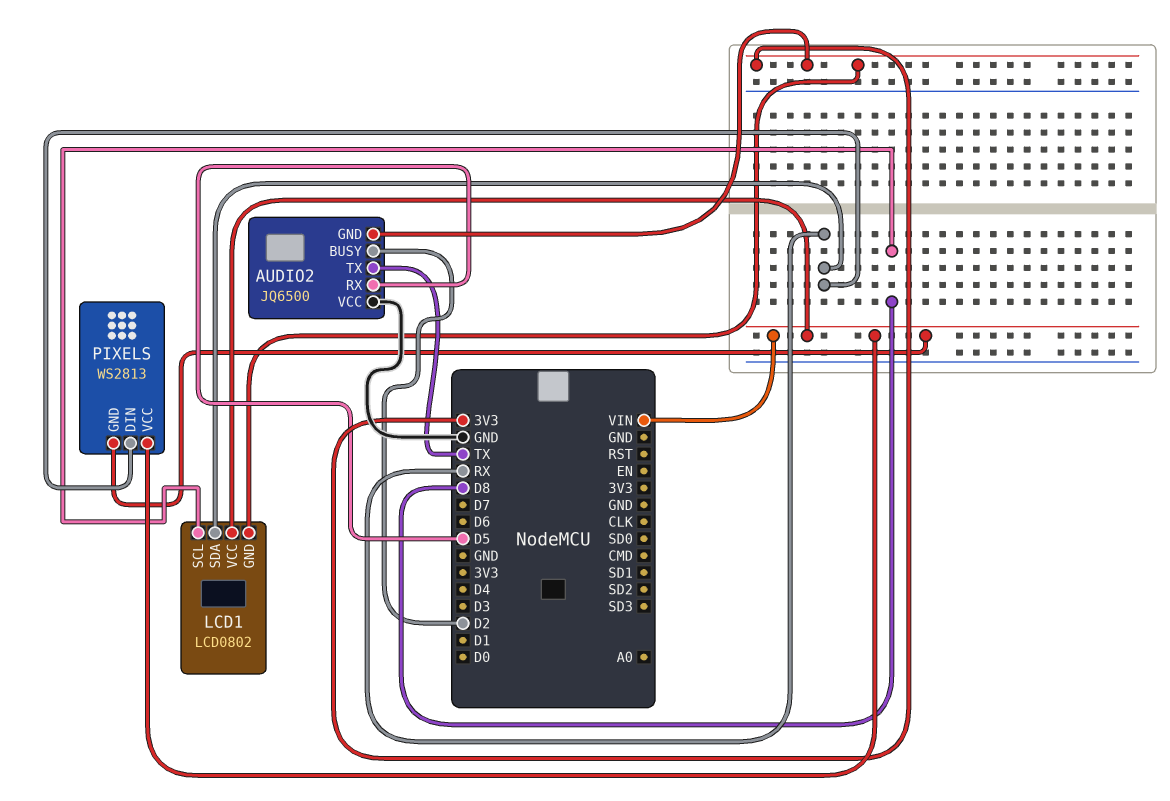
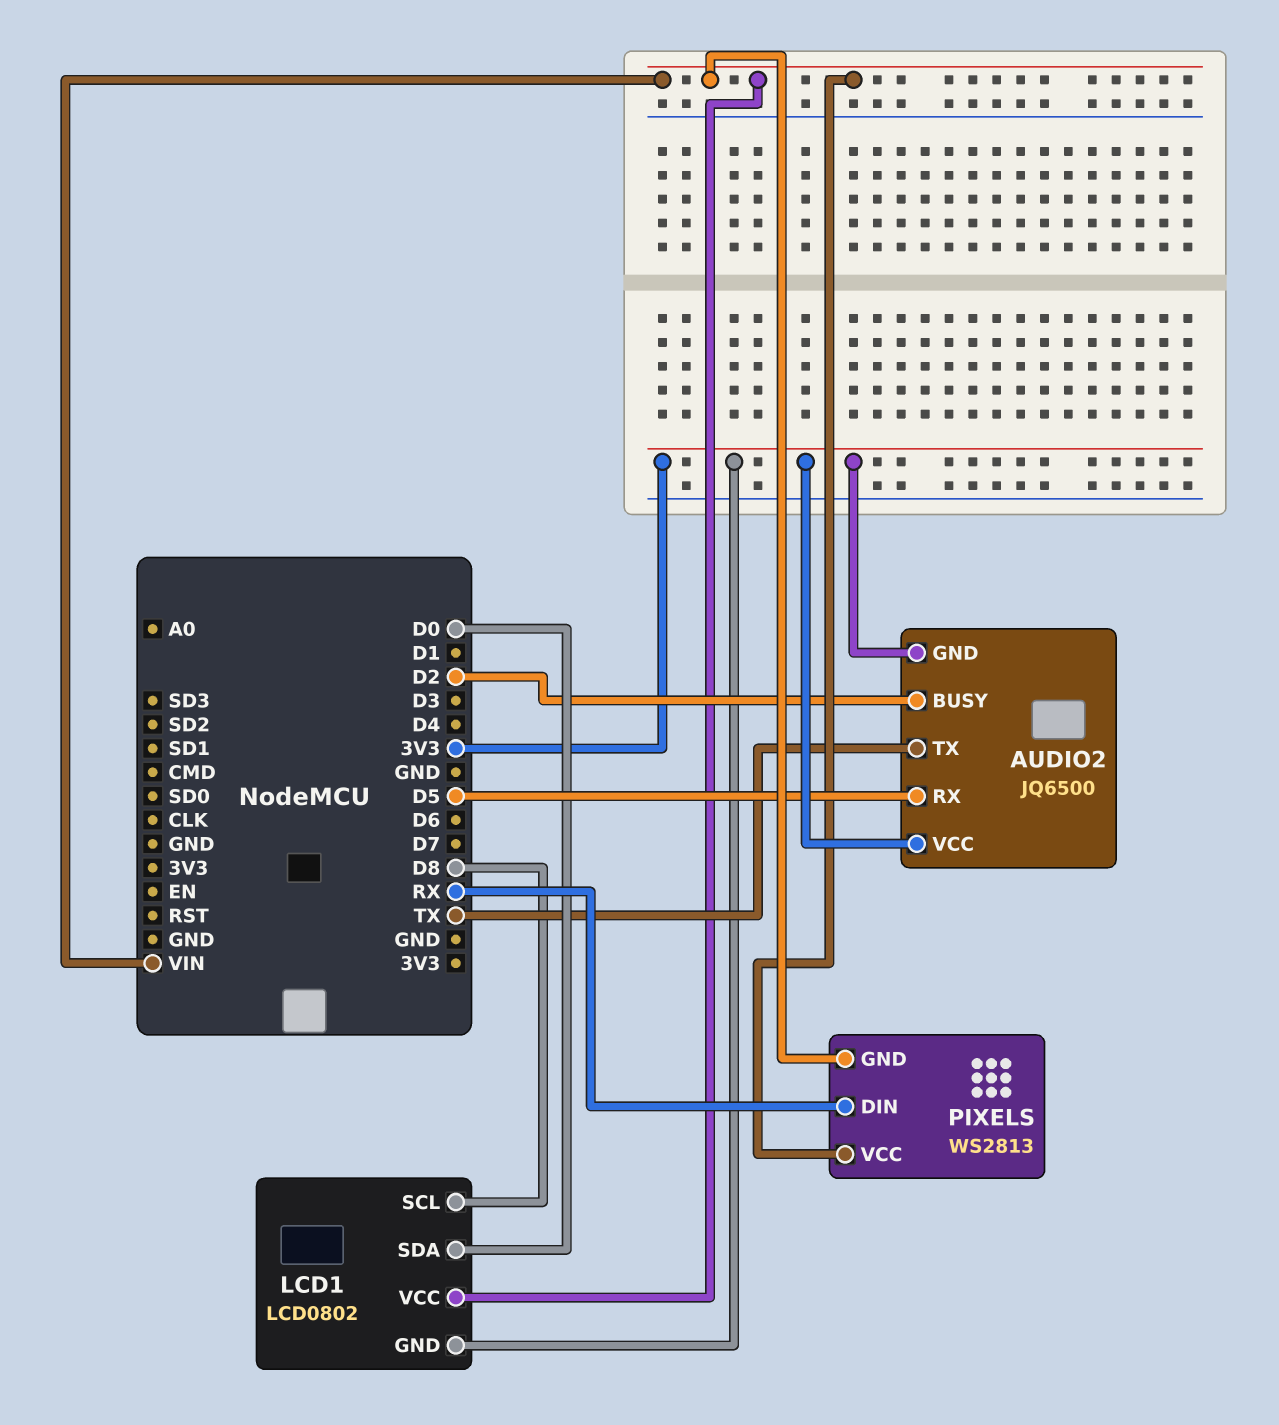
AUDIO2 pin VCC: GND -> 3V3
LCD1 pin SDA: RX -> D0

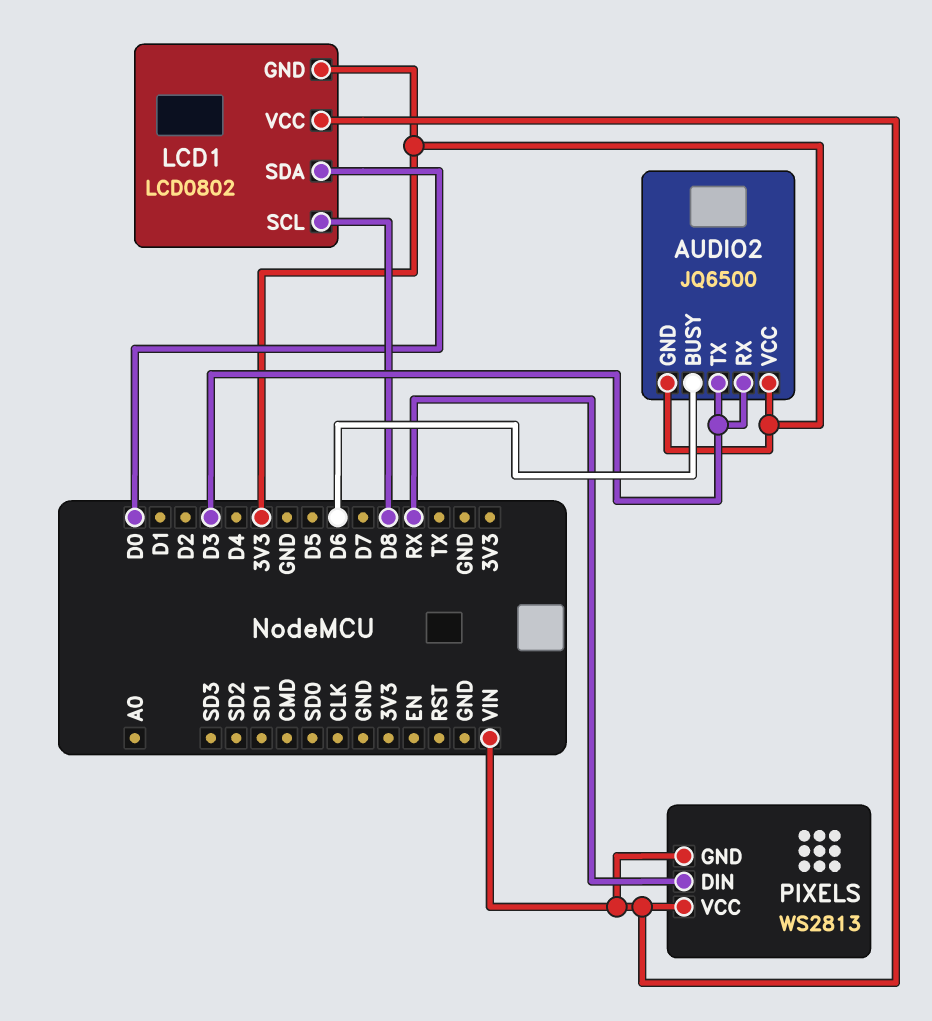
AUDIO2 pin BUSY: D2 -> D6
AUDIO2 pin RX: D5 -> D3
AUDIO2 pin TX: TX -> D3

